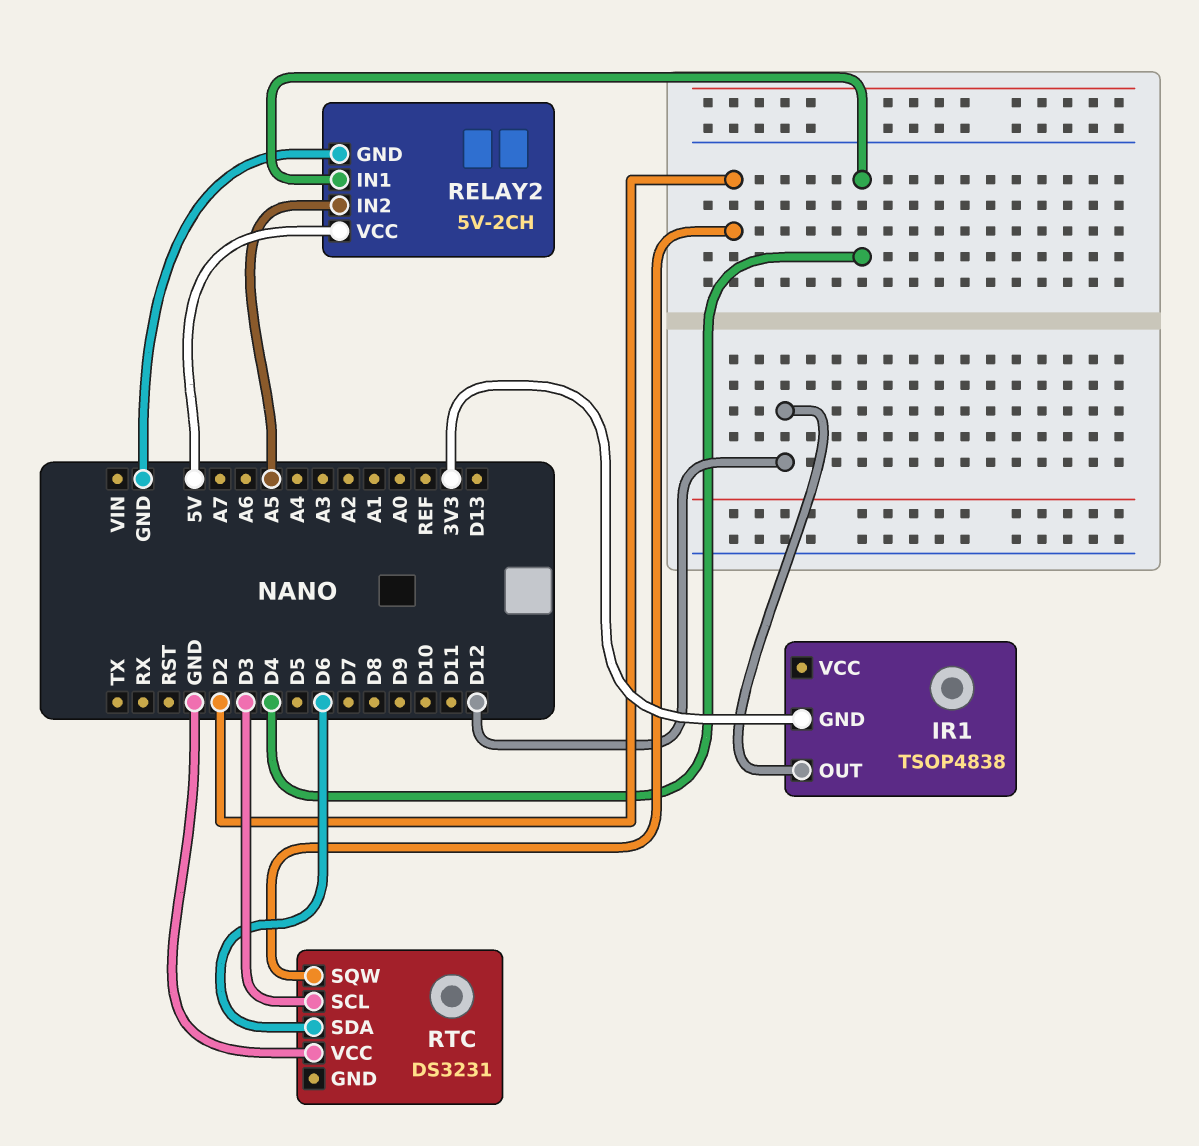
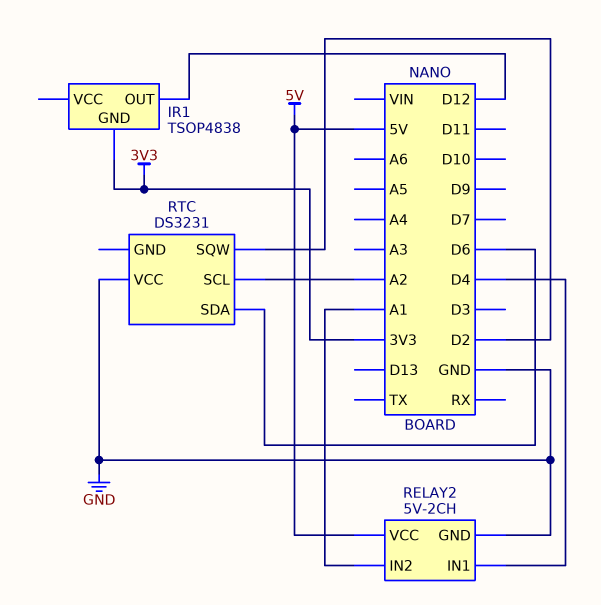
RELAY2 pin IN2: A5 -> A1
RTC pin SCL: D3 -> A2

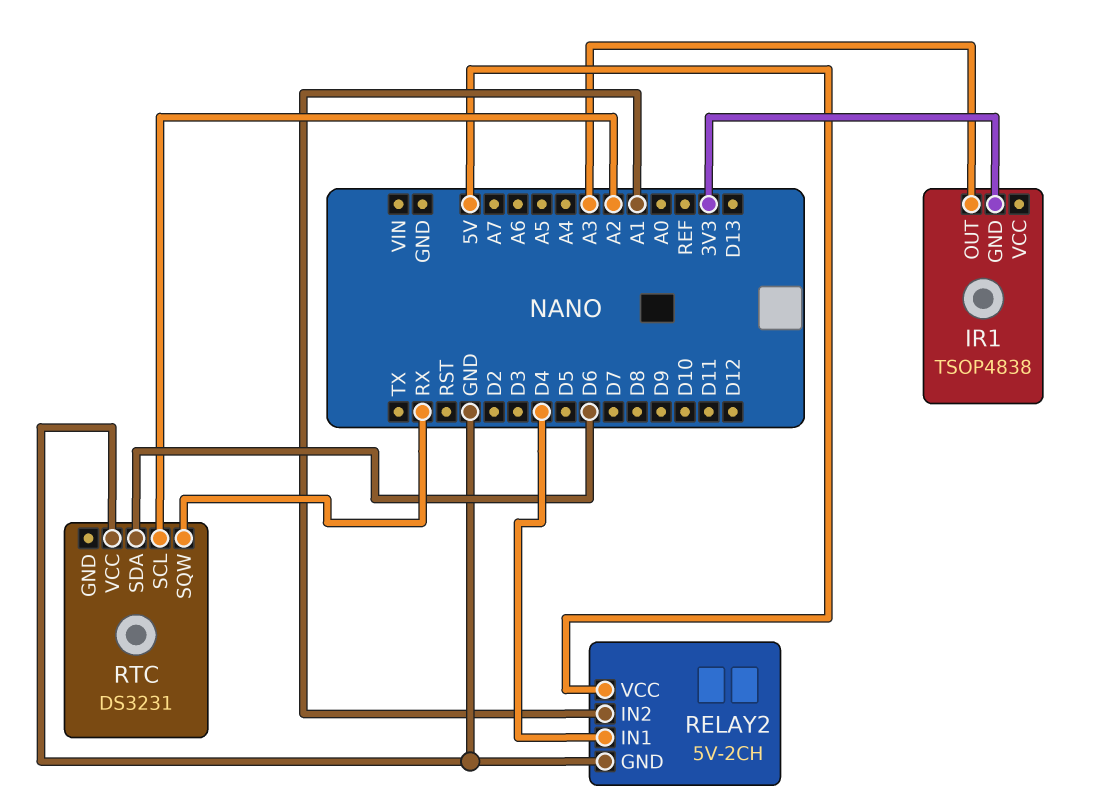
IR1 pin OUT: D12 -> A3
RTC pin SQW: D2 -> RX

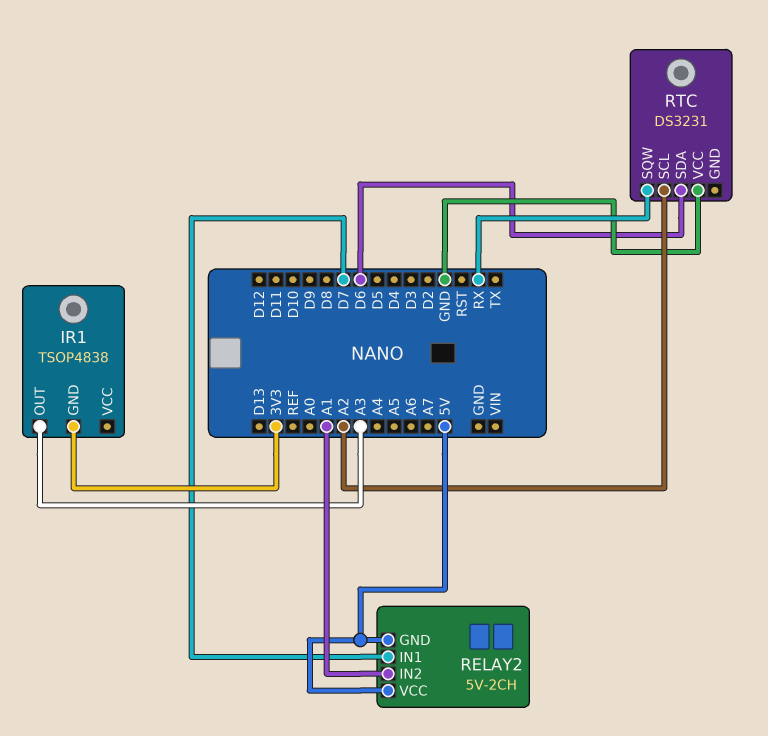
RELAY2 pin GND: GND -> 5V
RELAY2 pin IN1: D4 -> D7

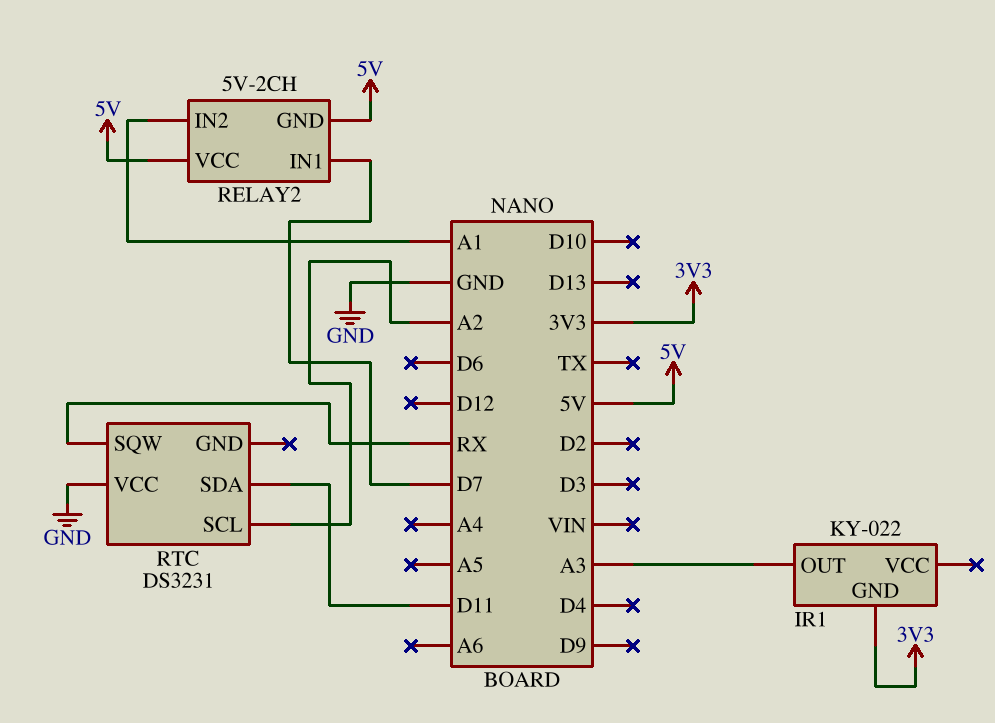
IR1: TSOP4838 -> KY-022
RTC pin SDA: D6 -> D11

